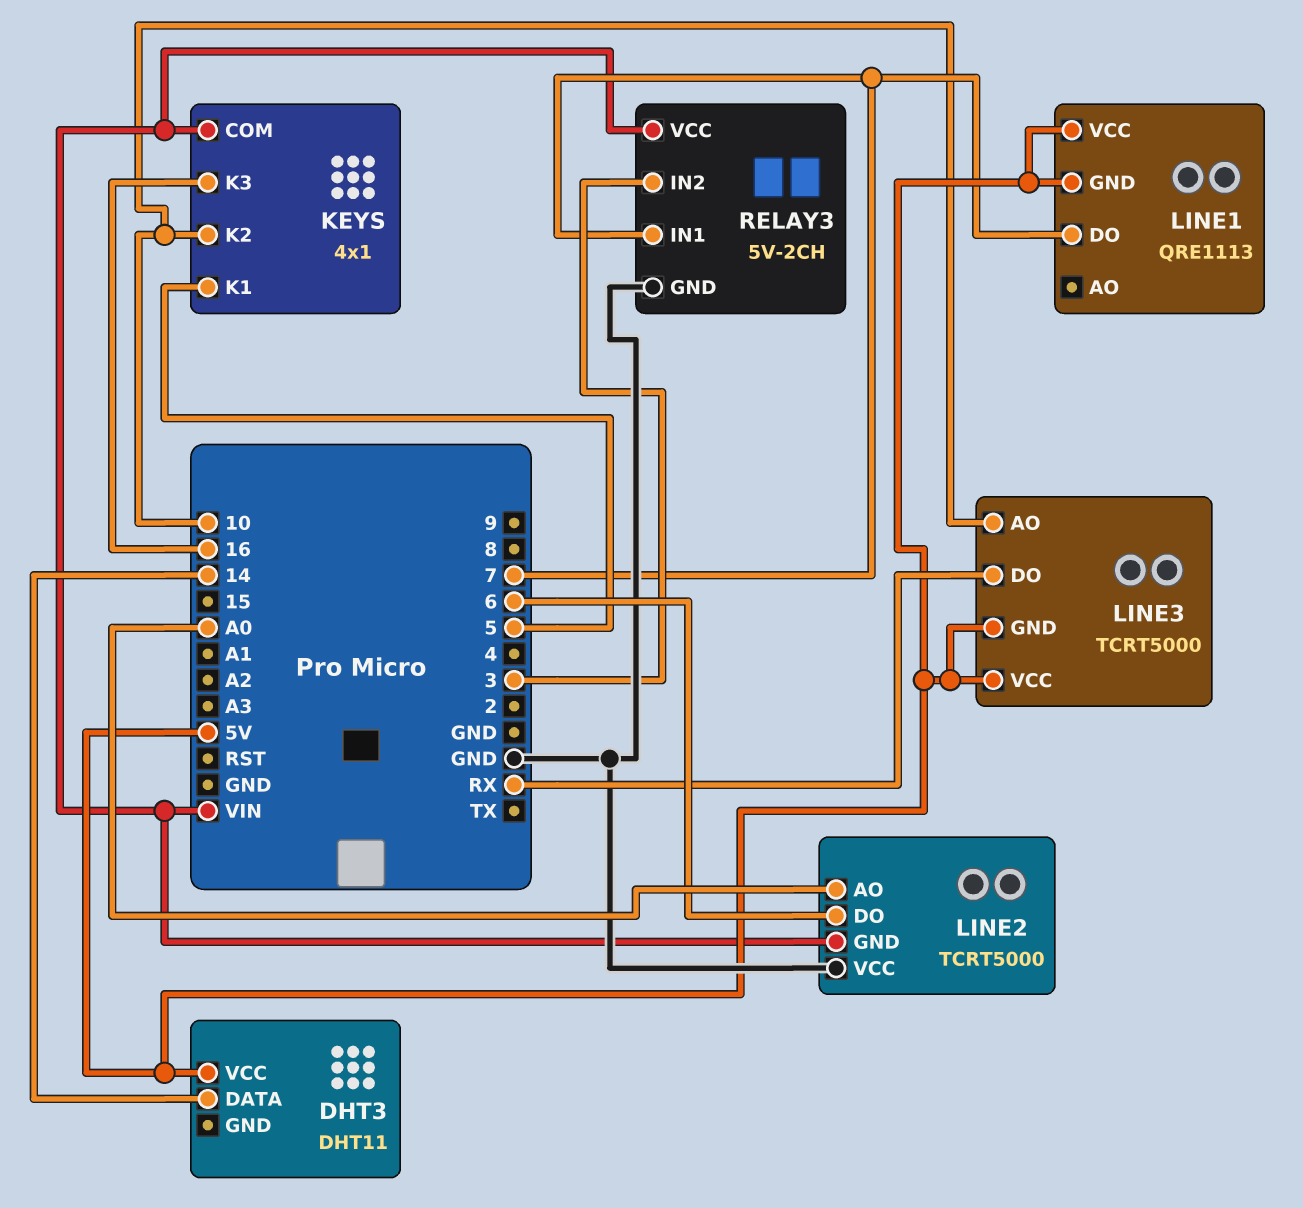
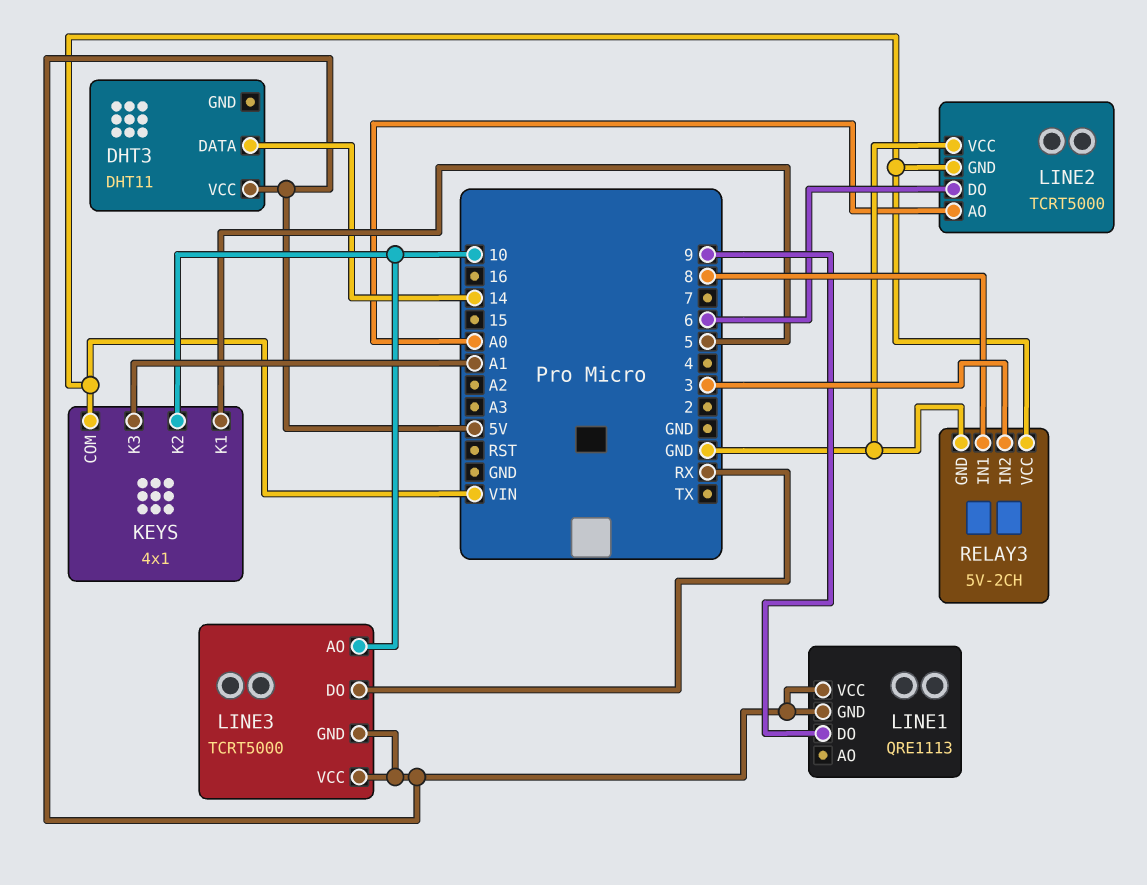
KEYS pin K3: 16 -> A1
LINE1 pin DO: 7 -> 9
RELAY3 pin IN1: 7 -> 8

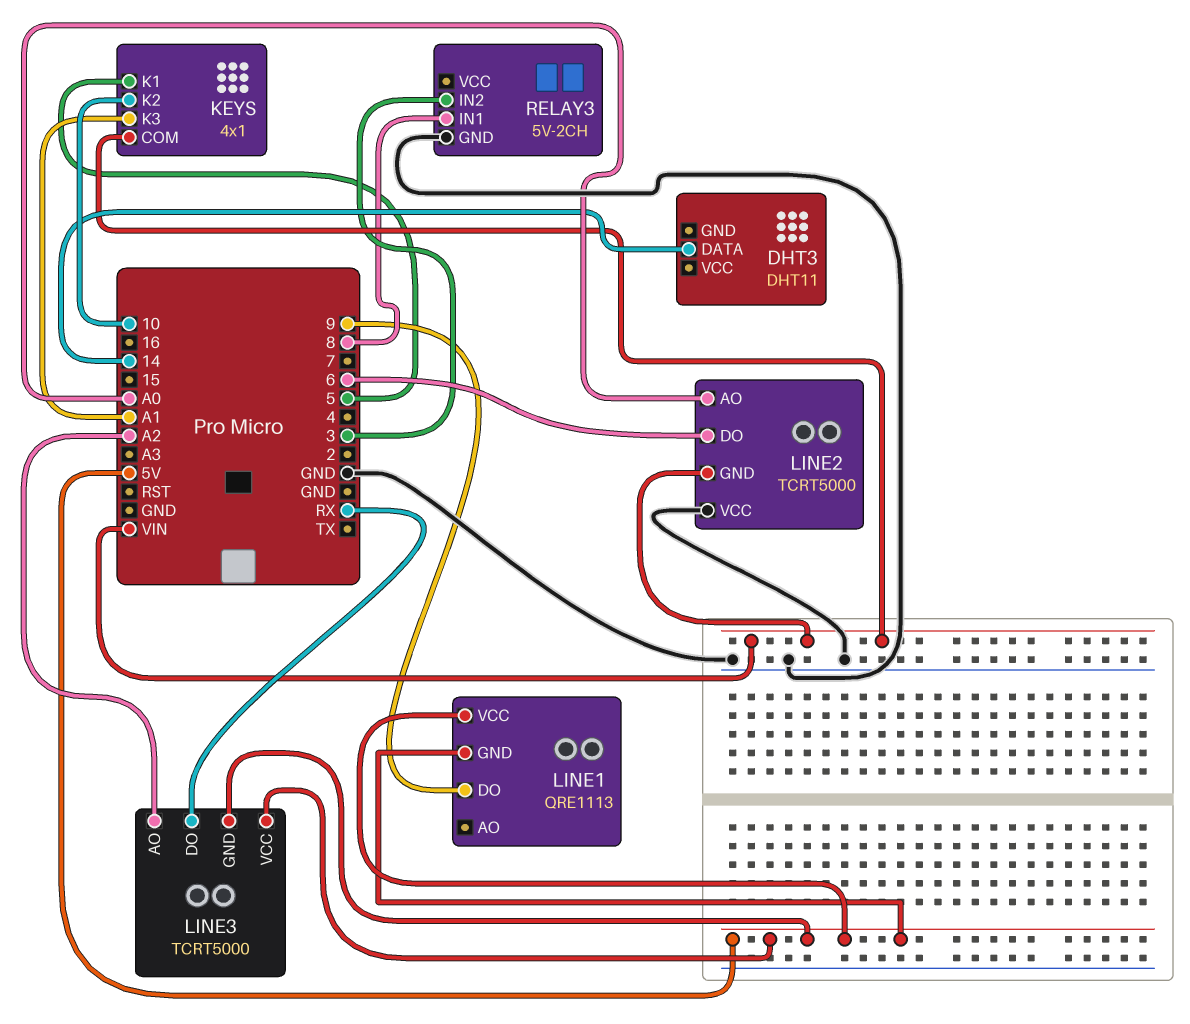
DHT3 pin VCC: 5V -> none
LINE3 pin AO: 10 -> A2
RELAY3 pin VCC: VIN -> none

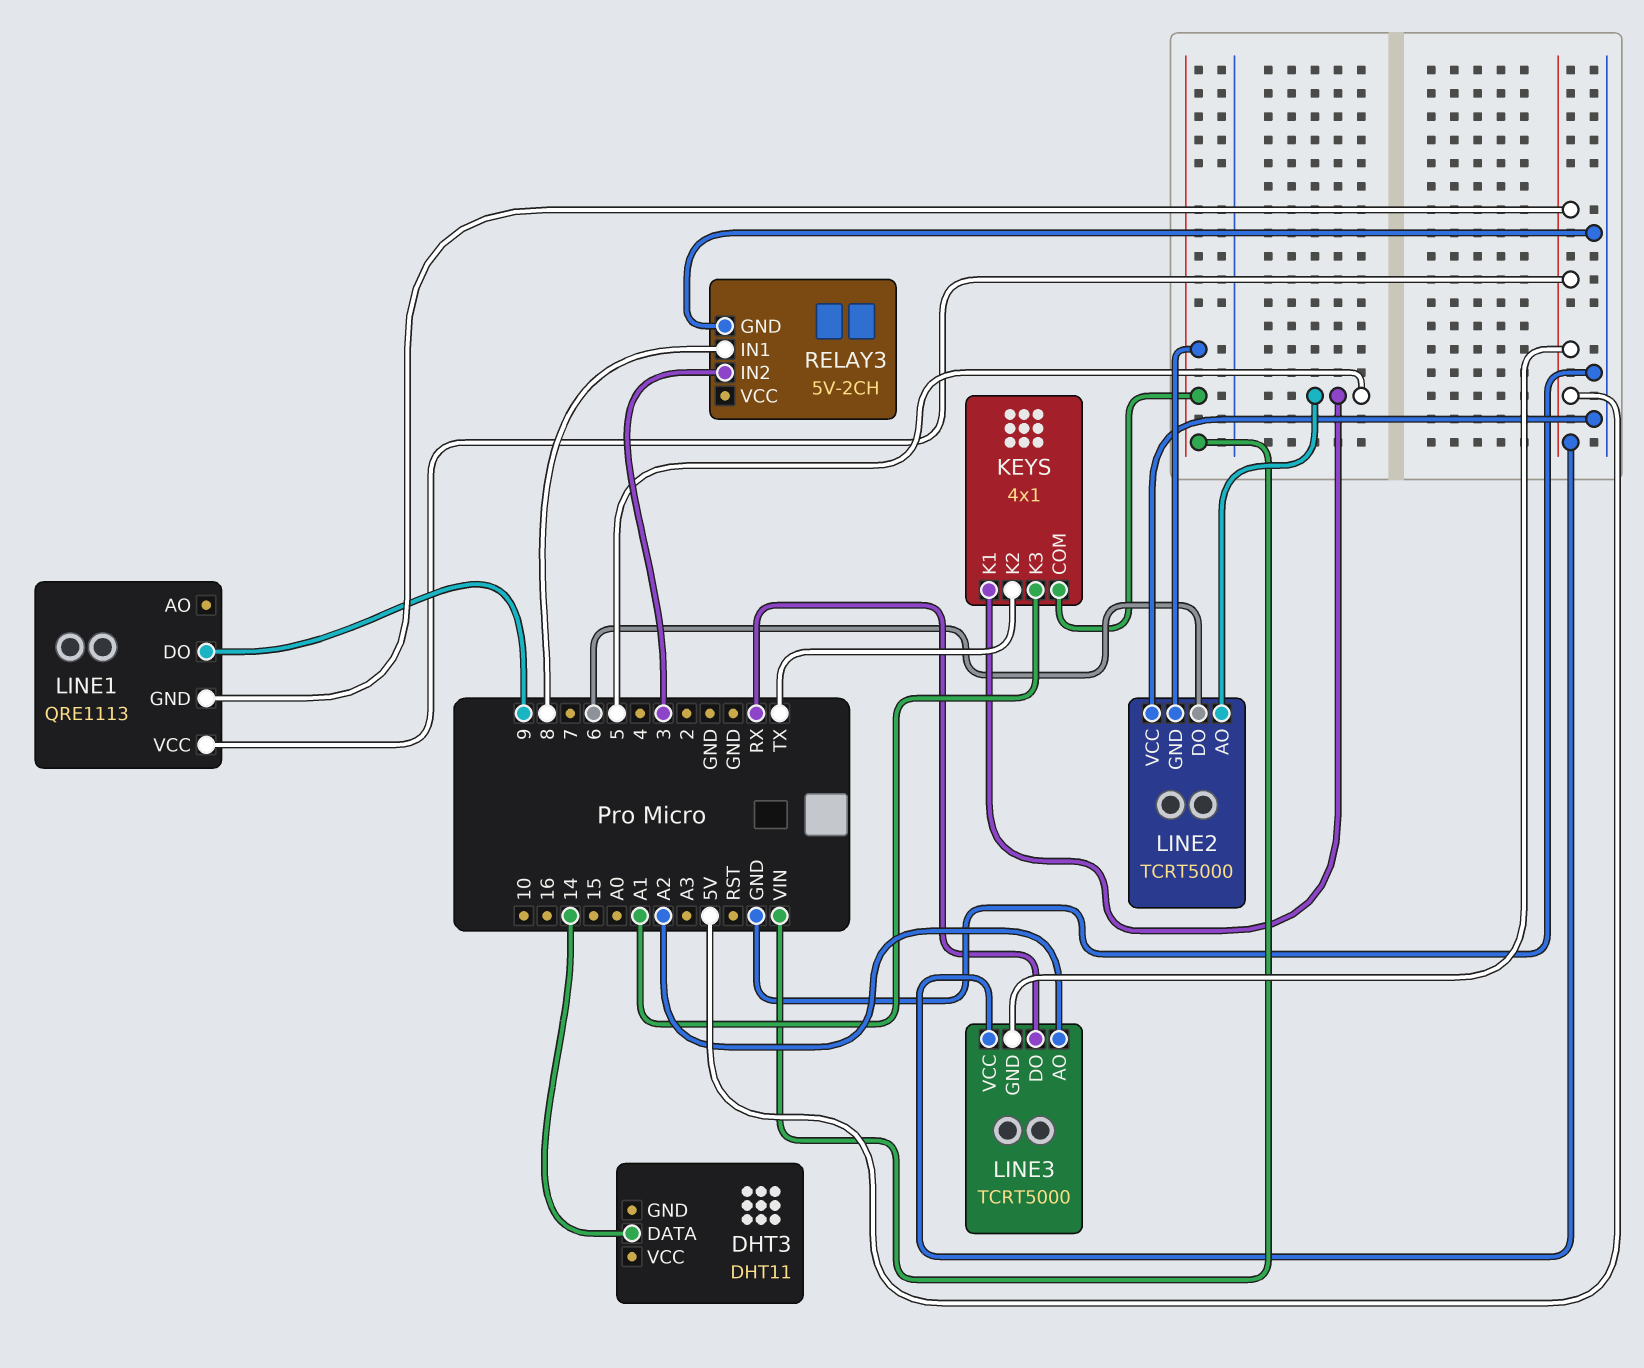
KEYS pin K2: 10 -> TX
LINE2 pin AO: A0 -> 5

